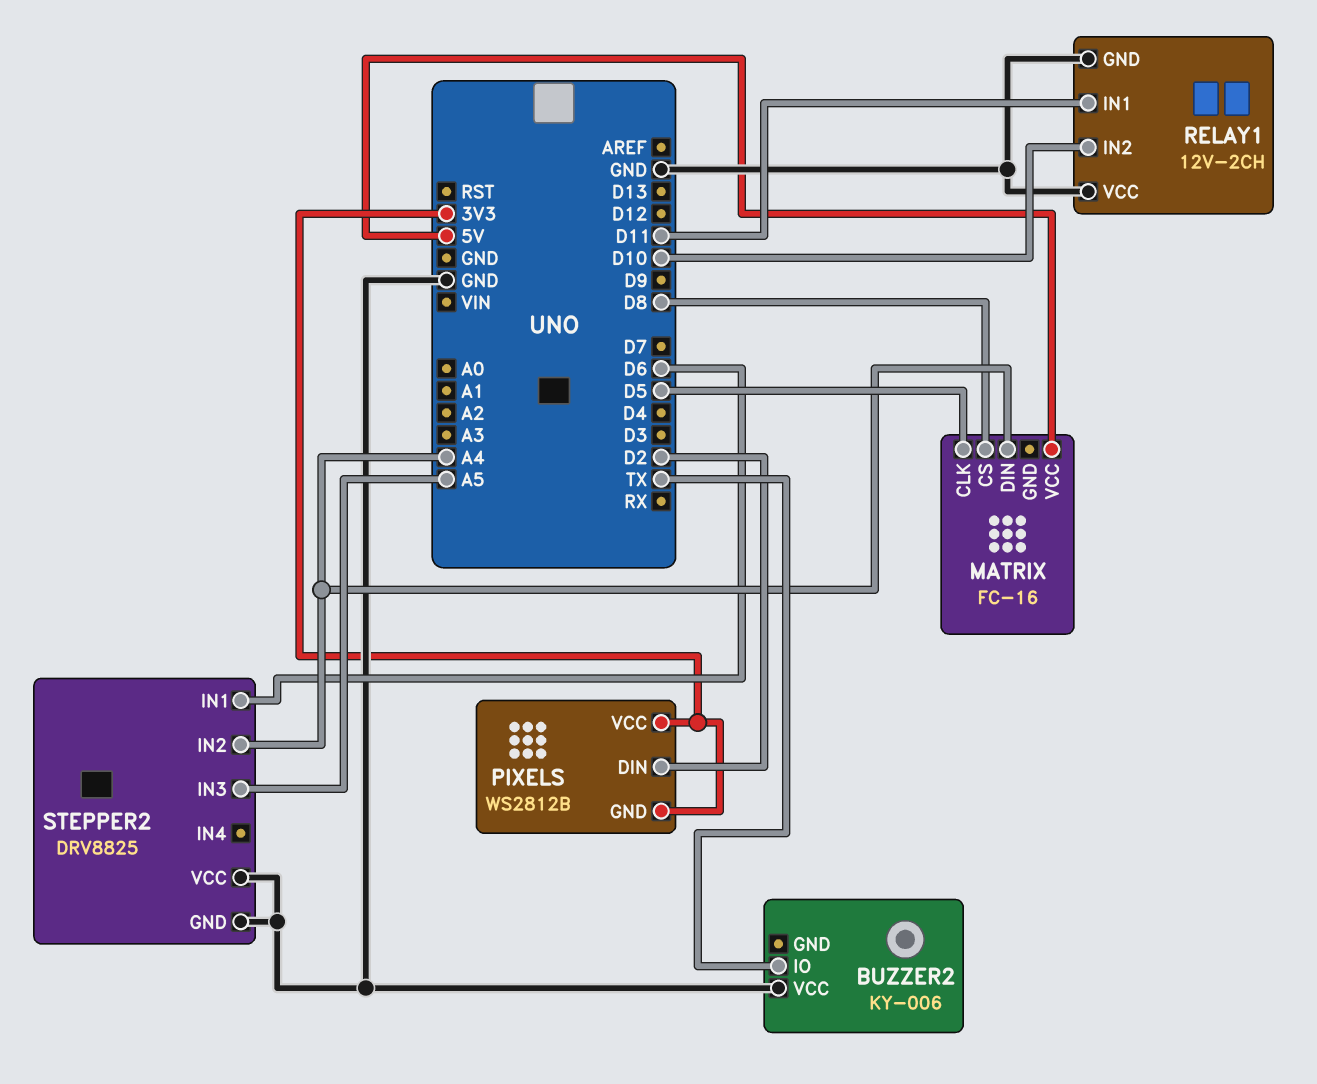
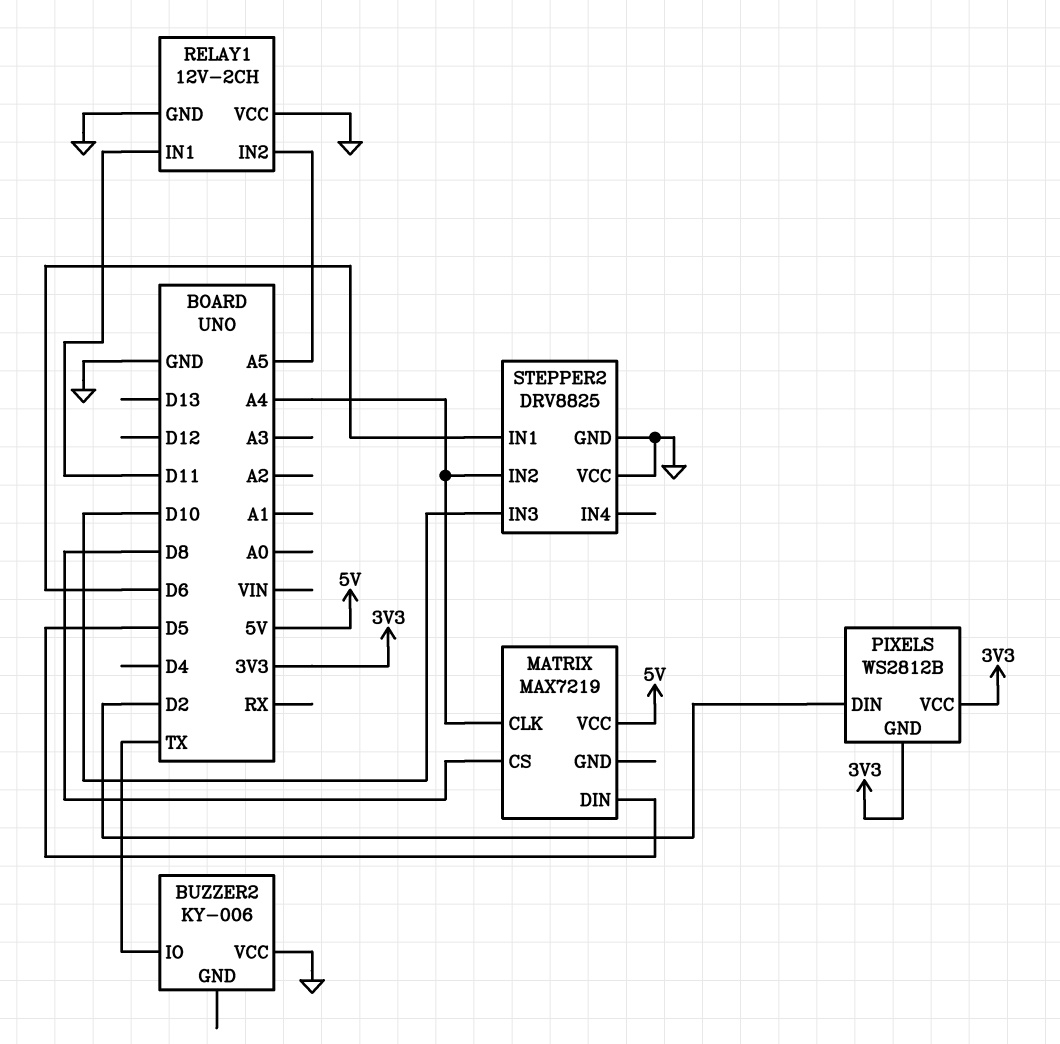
MATRIX: FC-16 -> MAX7219
MATRIX pin CLK: D5 -> A4
MATRIX pin DIN: A4 -> D5
RELAY1 pin IN2: D10 -> A5
STEPPER2 pin IN3: A5 -> D10

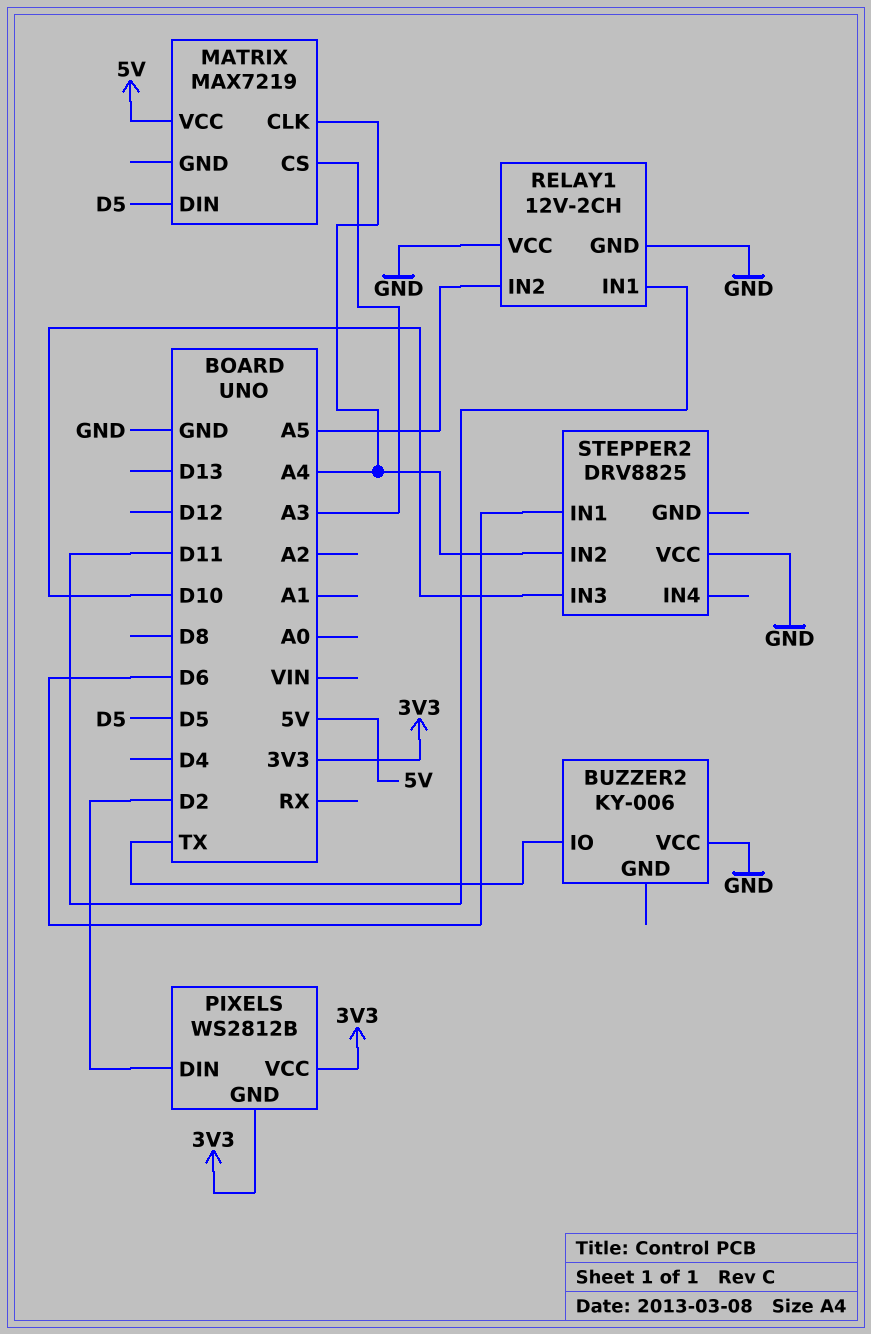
MATRIX pin CS: D8 -> A3
STEPPER2 pin GND: GND -> none

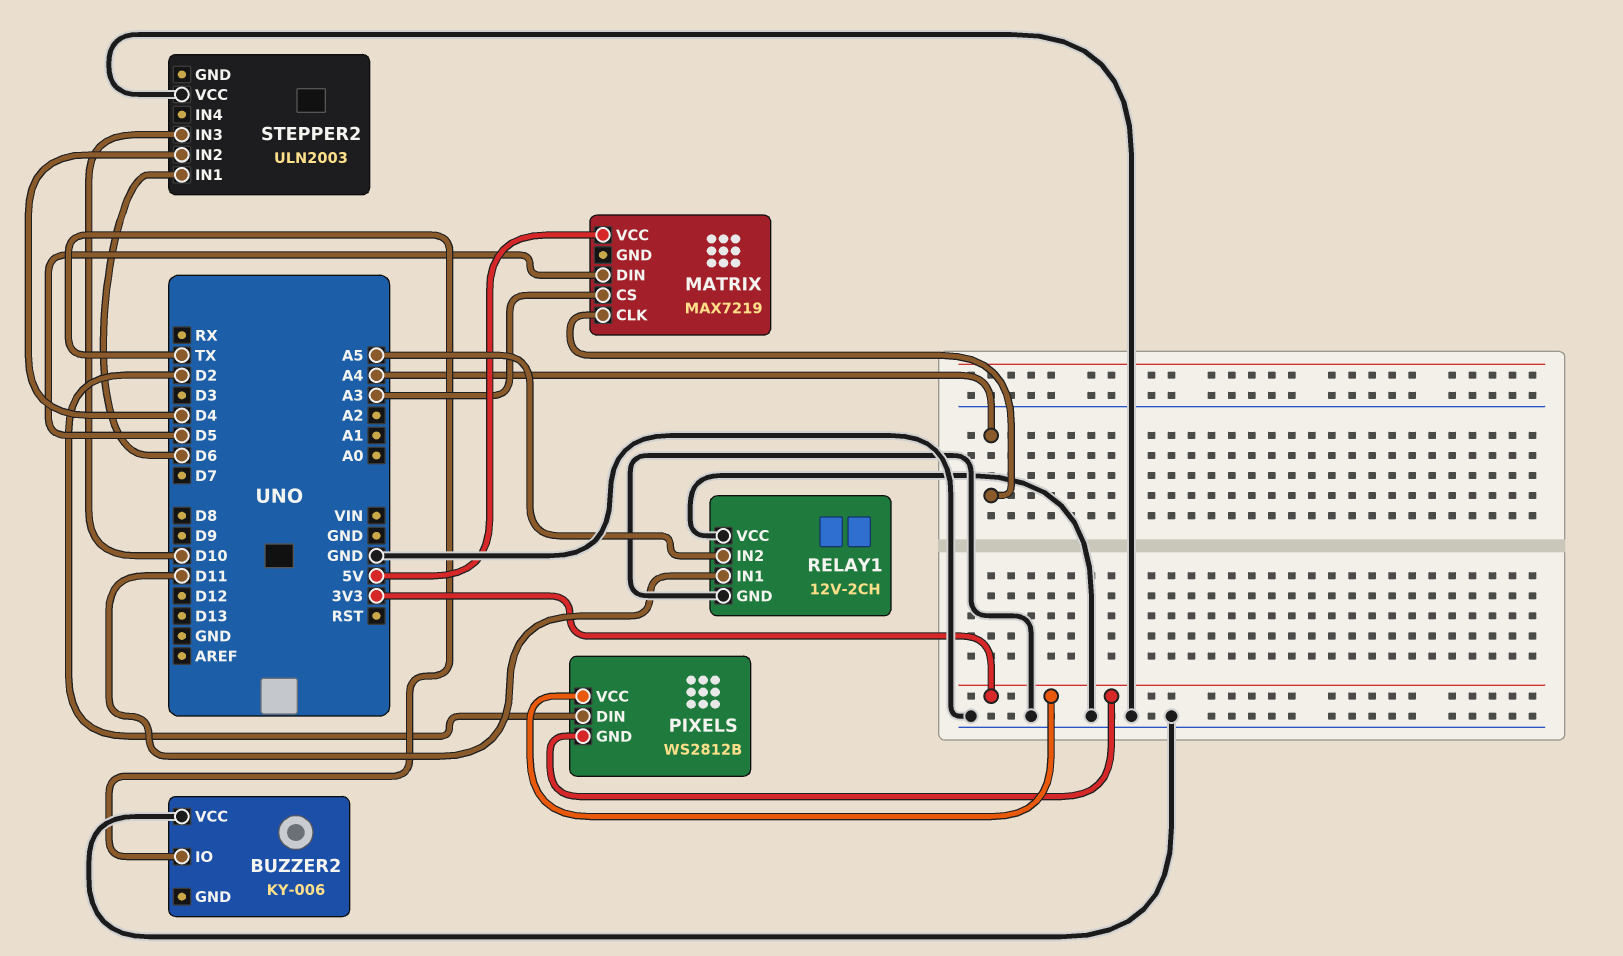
STEPPER2: DRV8825 -> ULN2003
STEPPER2 pin IN2: A4 -> D4

